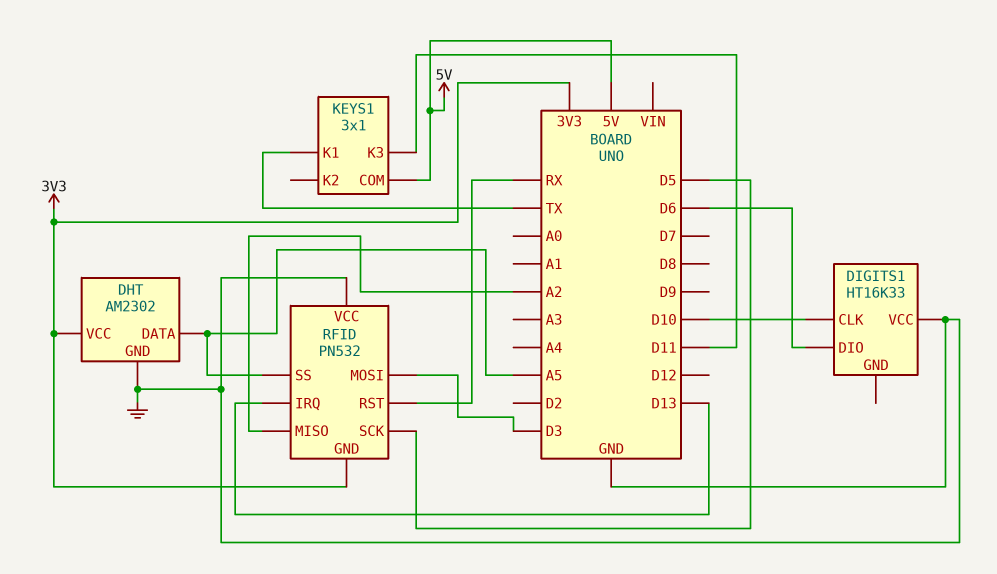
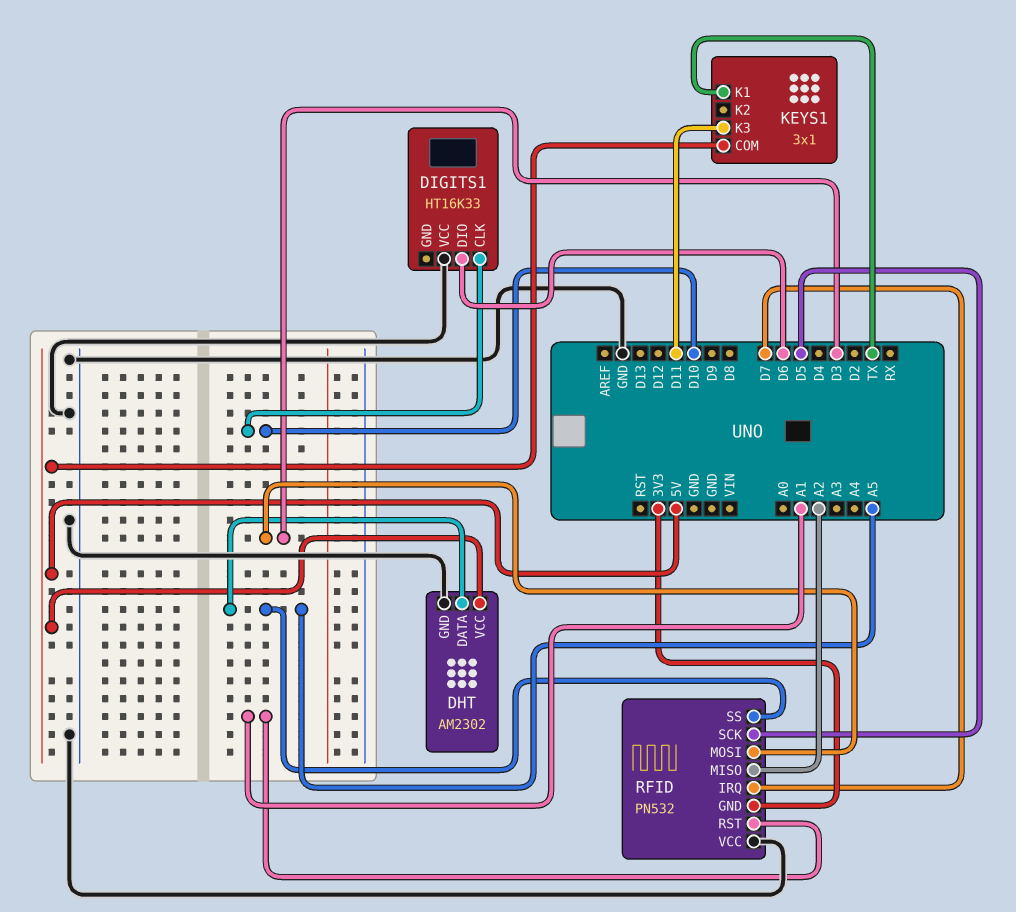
DHT pin VCC: 3V3 -> 5V
RFID pin IRQ: D13 -> D7
RFID pin RST: RX -> A1

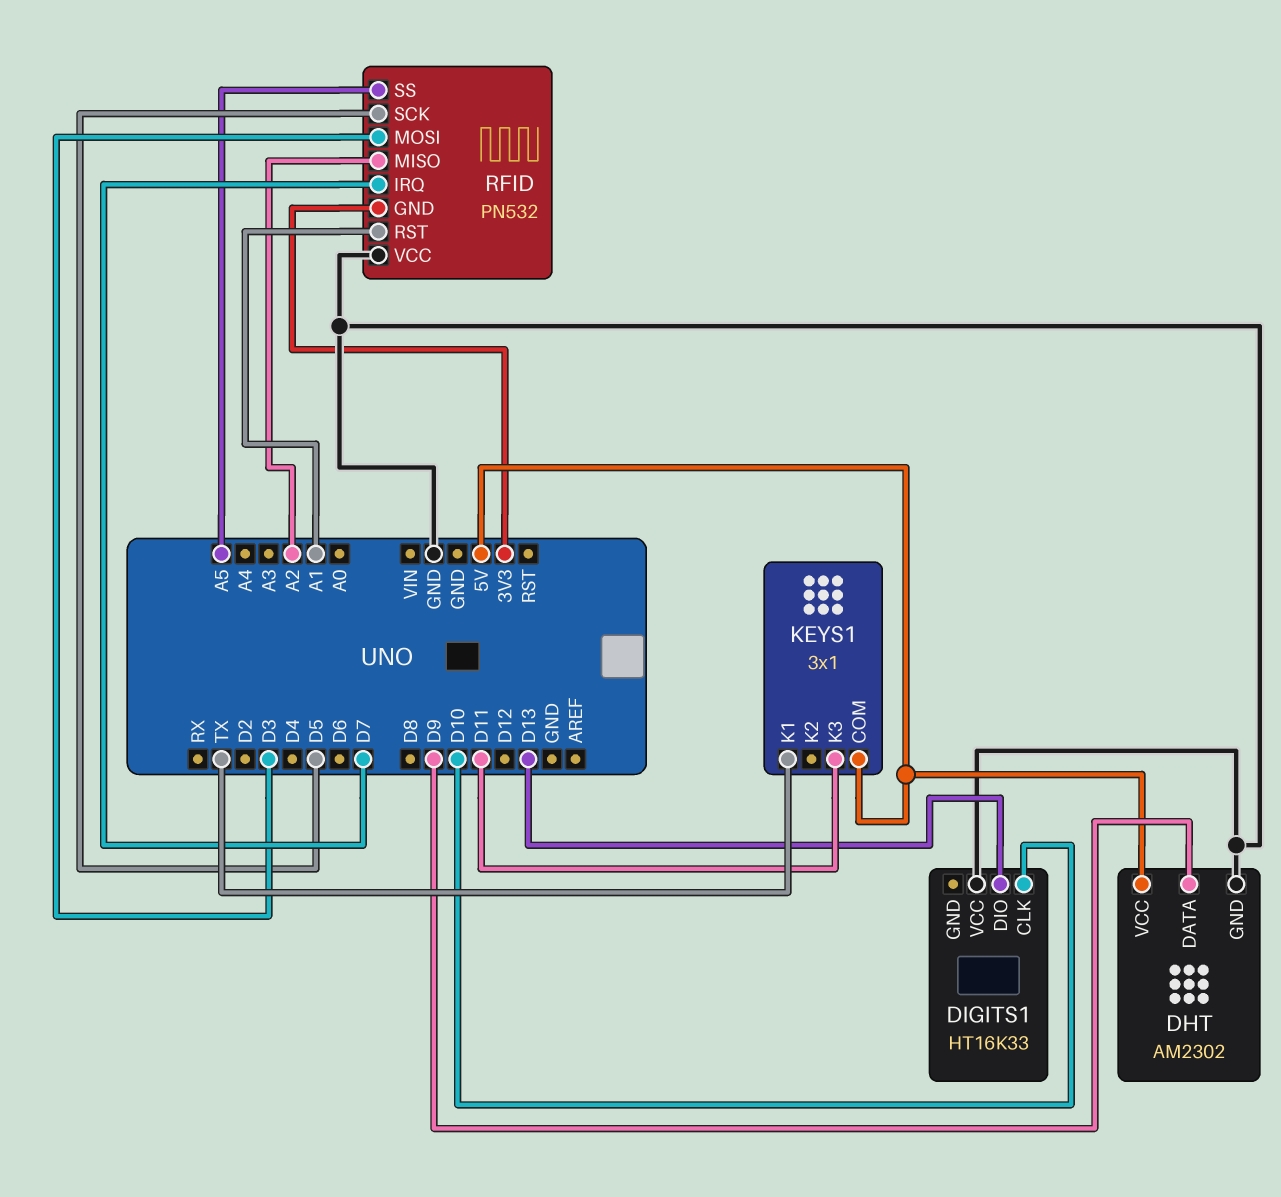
DHT pin DATA: A5 -> D9
DIGITS1 pin DIO: D6 -> D13

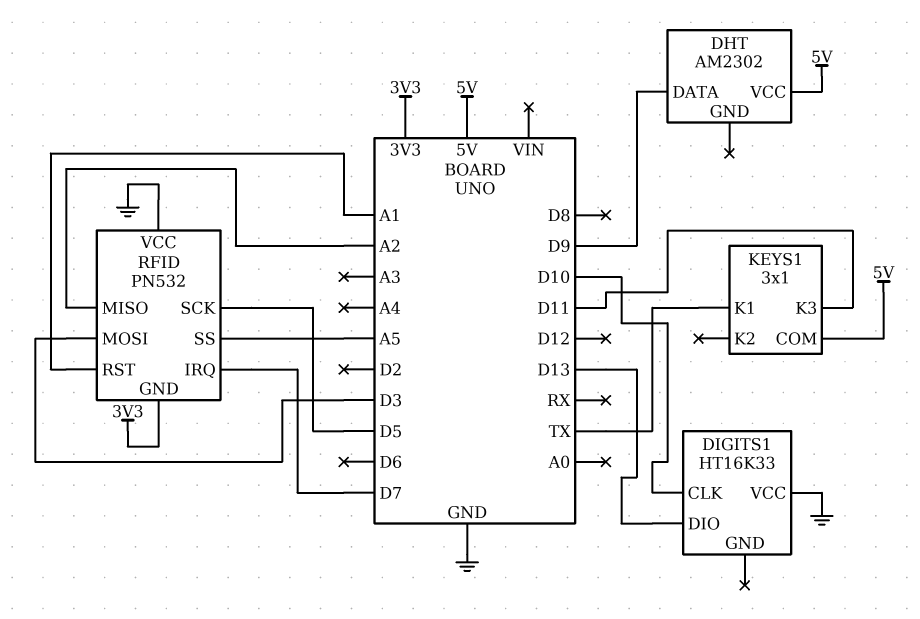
DHT pin GND: GND -> none

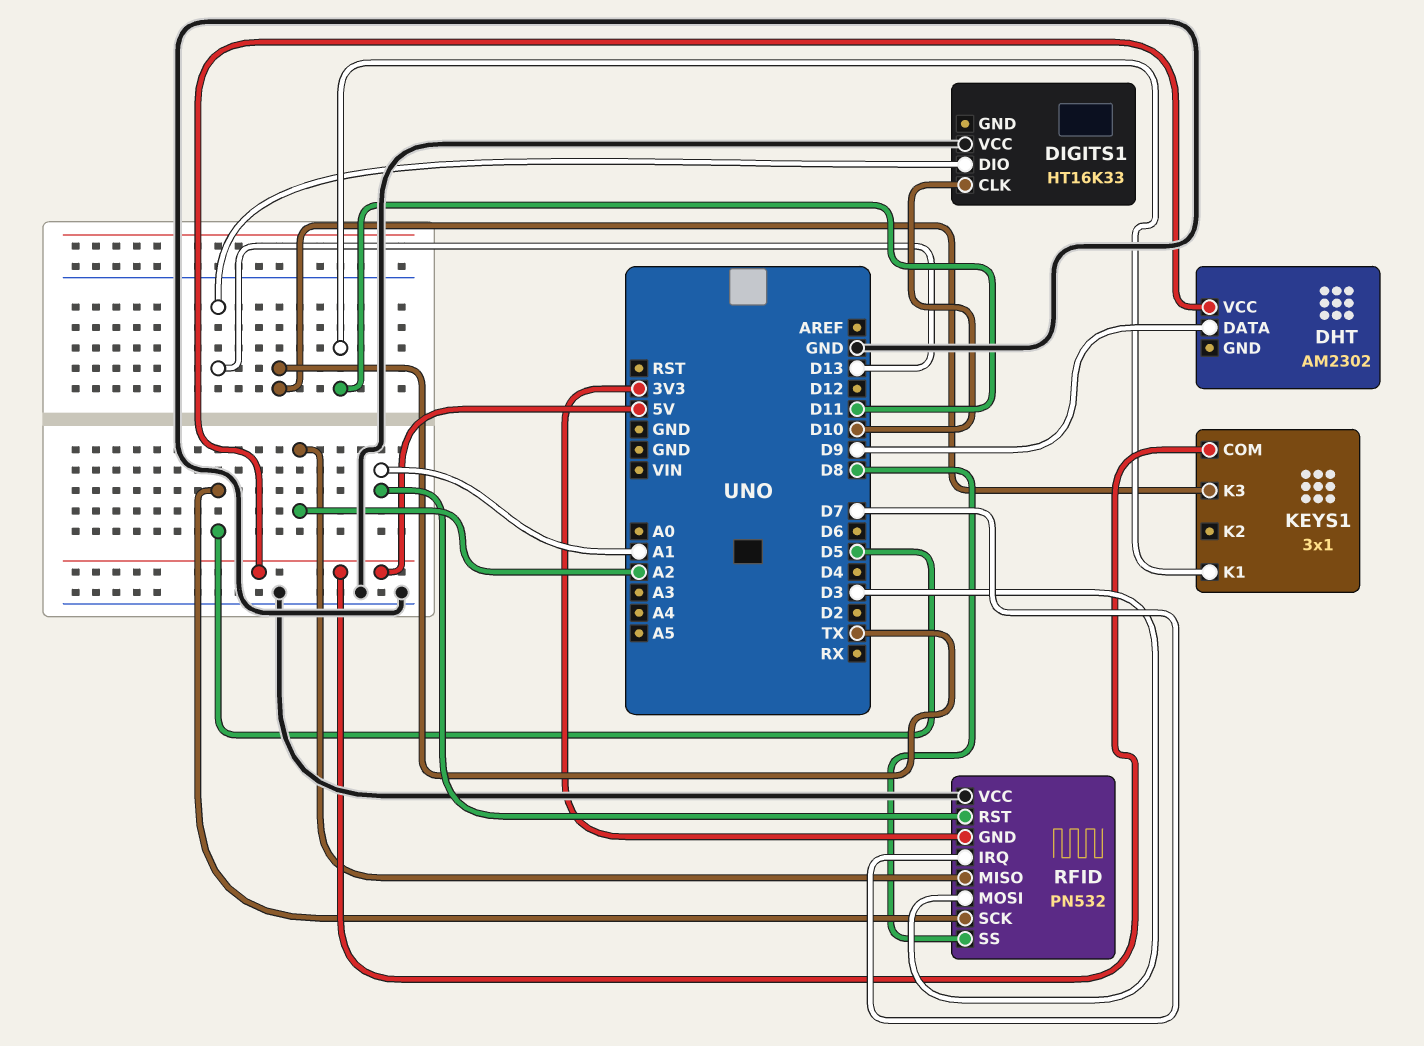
KEYS1 pin K1: TX -> D11
KEYS1 pin K3: D11 -> TX
RFID pin SS: A5 -> D8

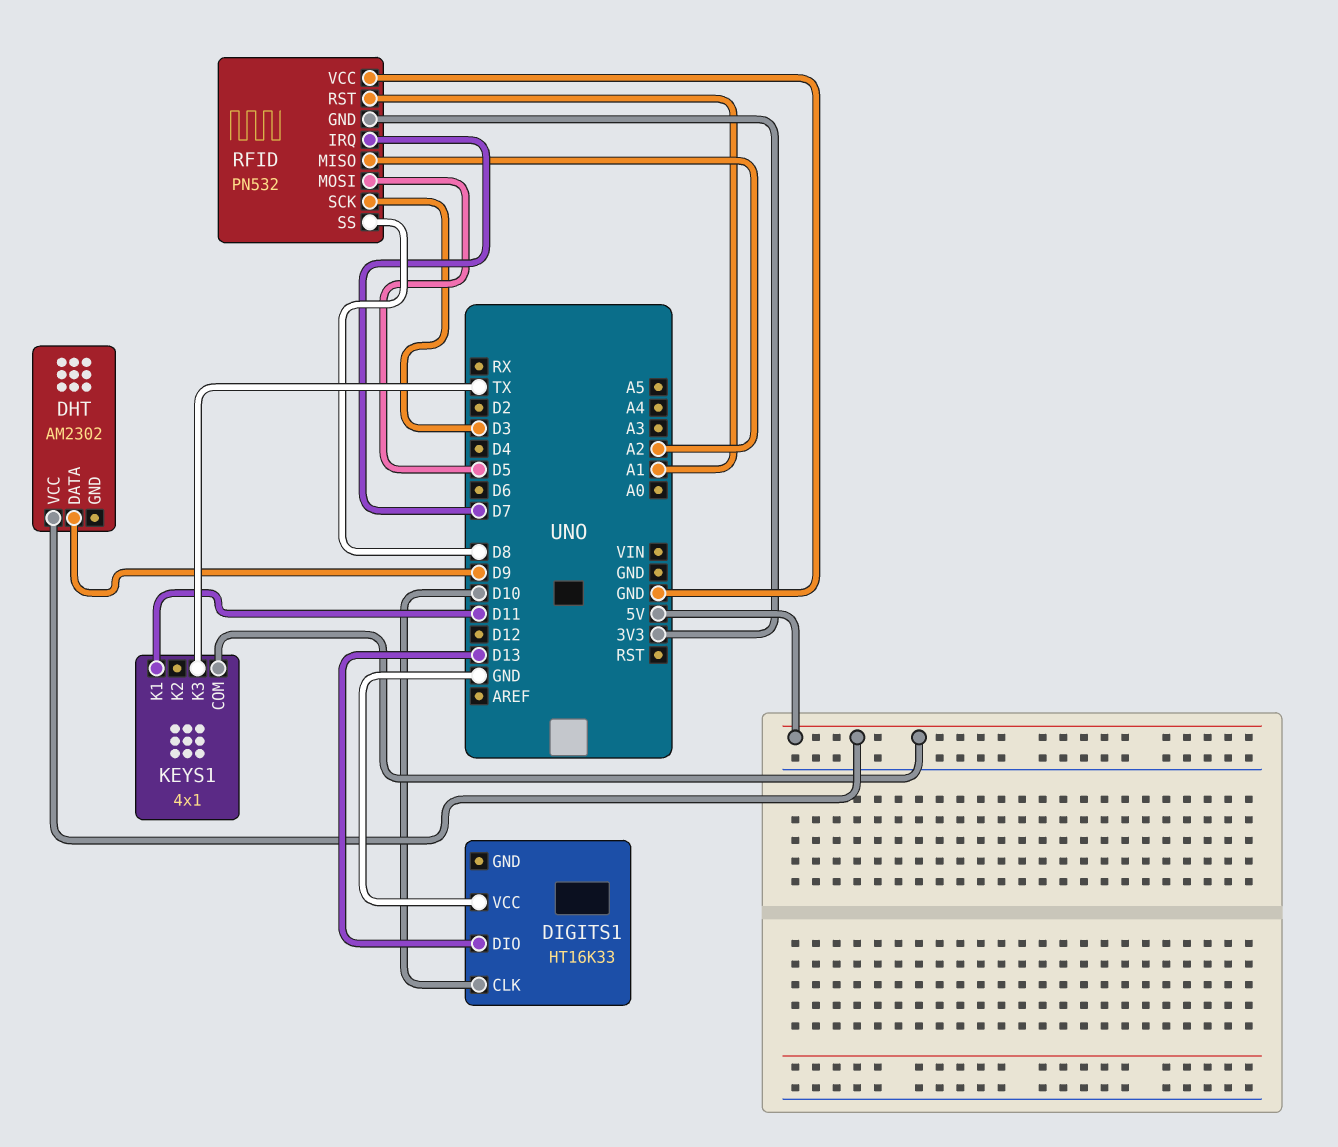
KEYS1: 3x1 -> 4x1
RFID pin MOSI: D3 -> D5
RFID pin SCK: D5 -> D3

